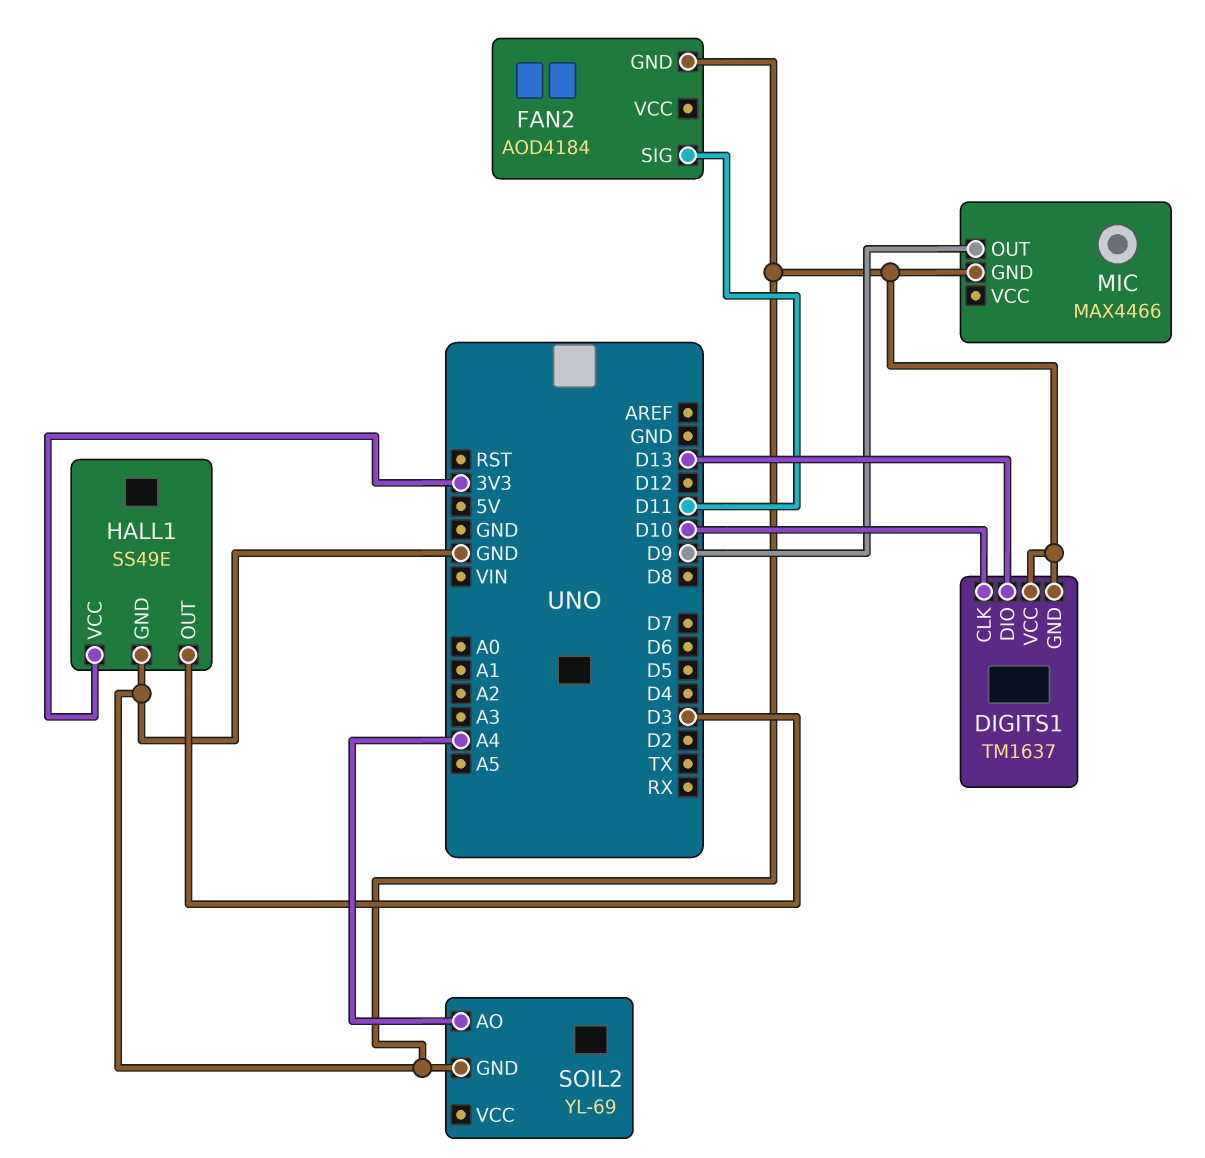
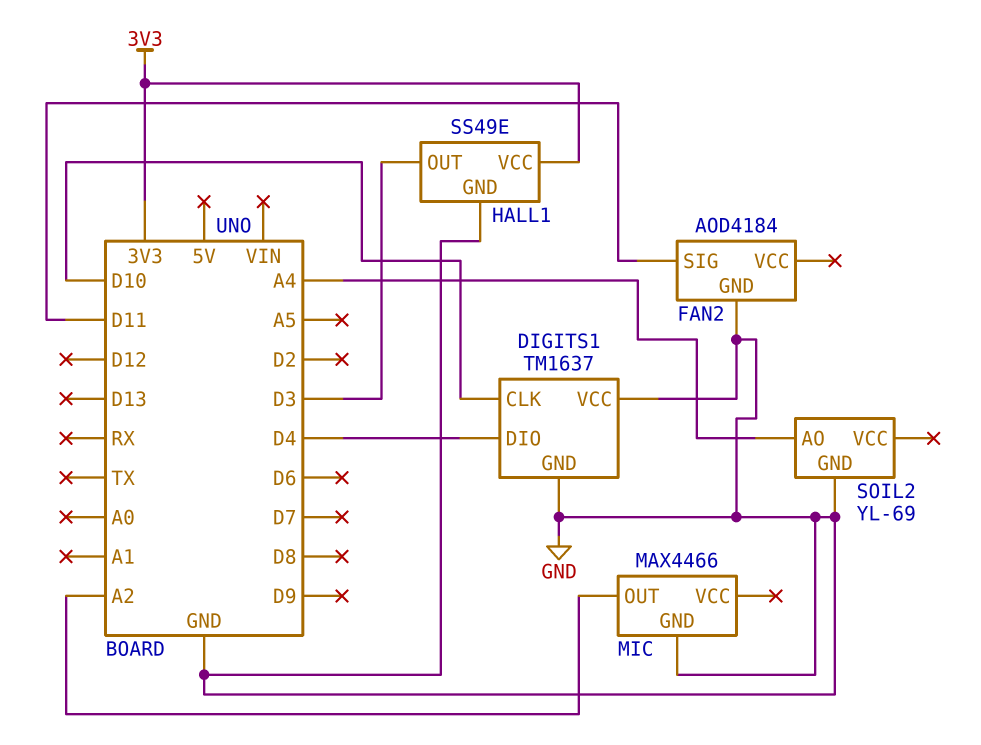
DIGITS1 pin DIO: D13 -> D4
MIC pin OUT: D9 -> A2

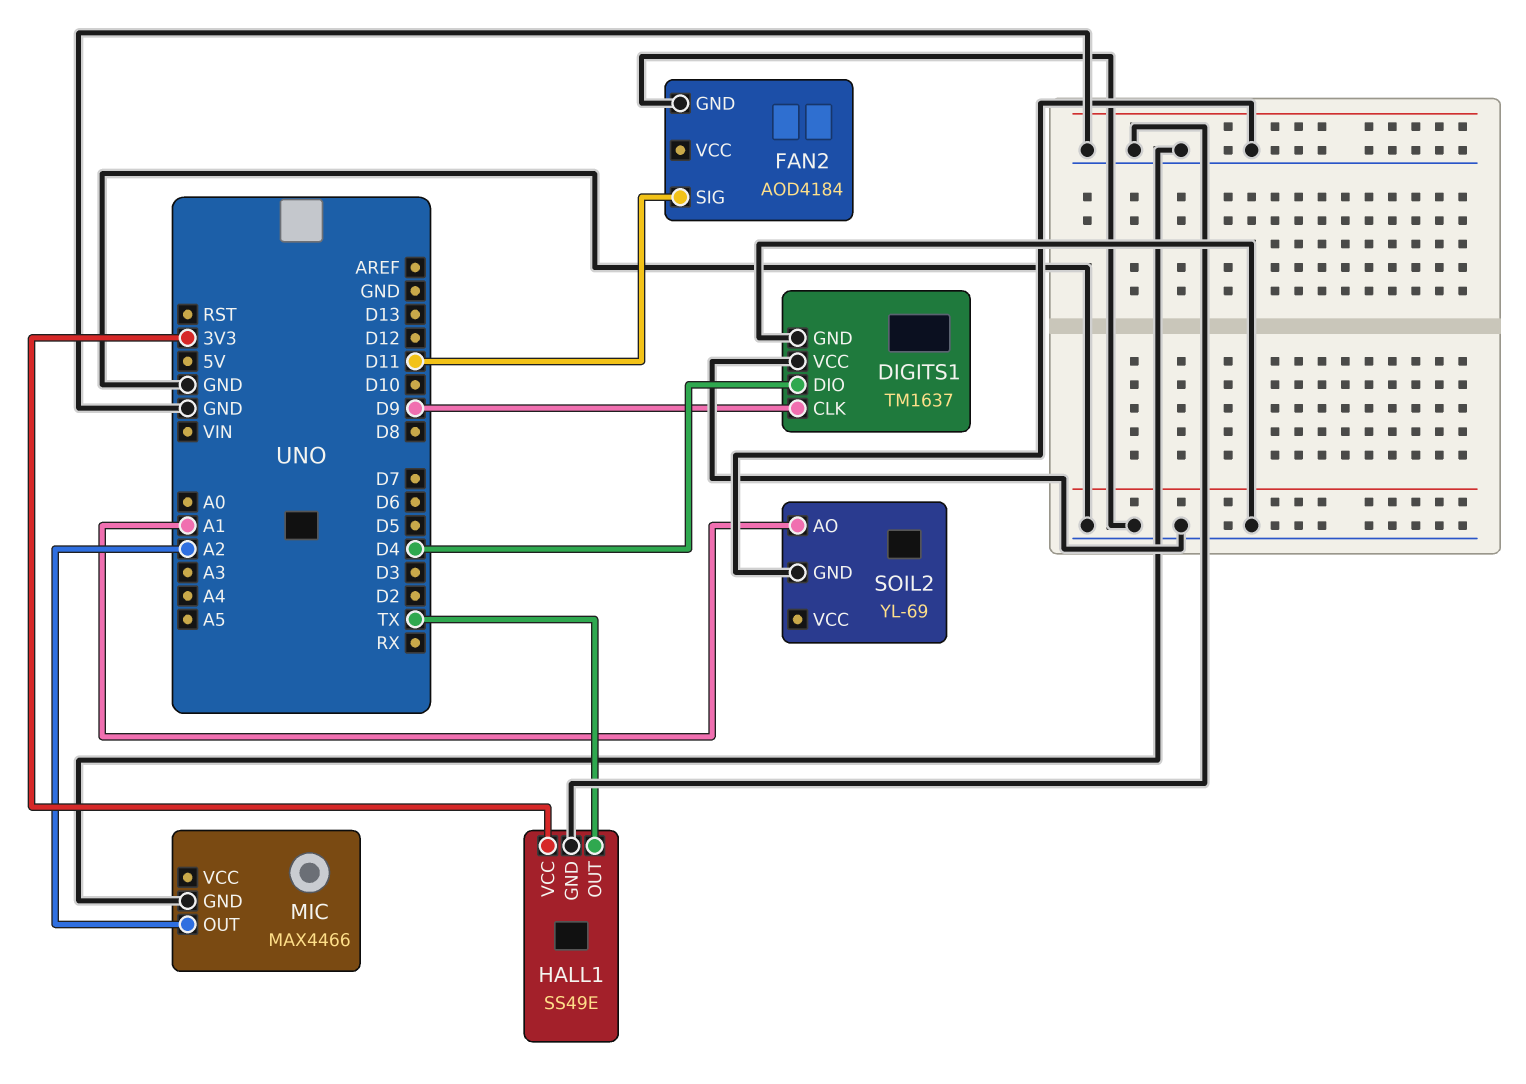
DIGITS1 pin CLK: D10 -> D9
HALL1 pin OUT: D3 -> TX
SOIL2 pin AO: A4 -> A1

